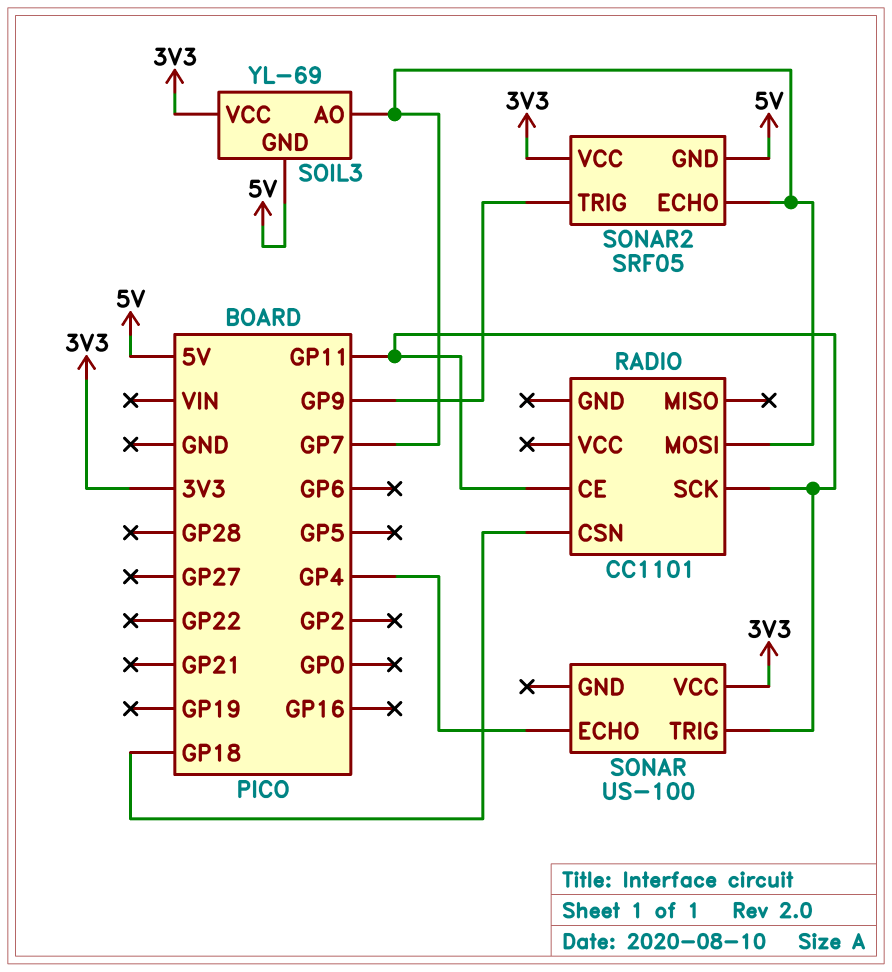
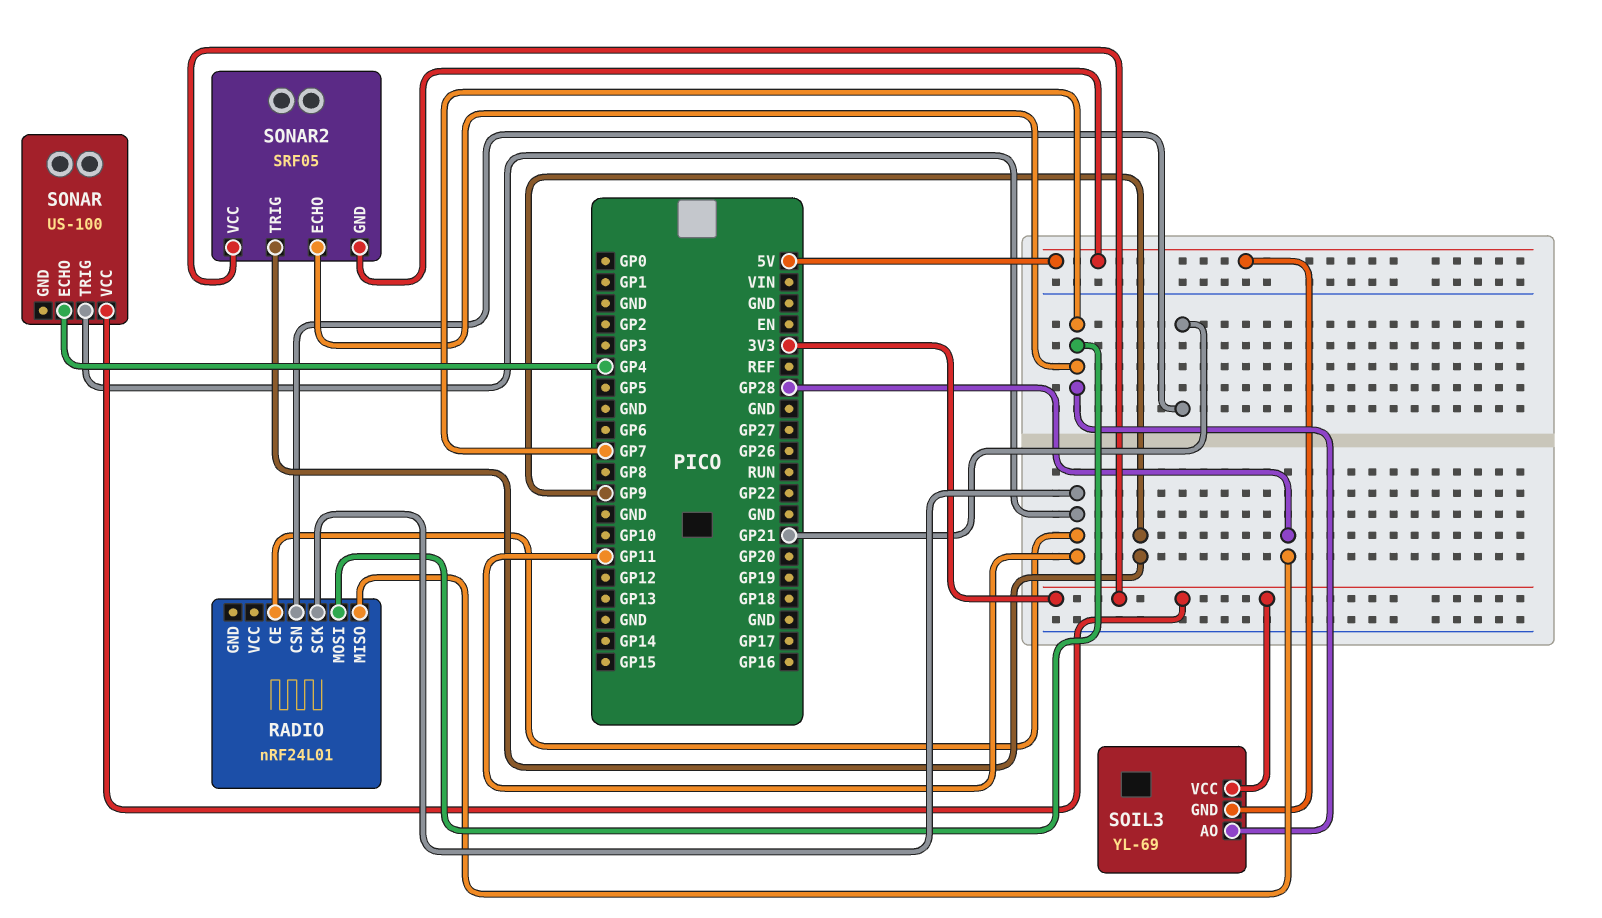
RADIO: CC1101 -> nRF24L01
RADIO pin CSN: GP18 -> GP21
RADIO pin MISO: none -> GP28

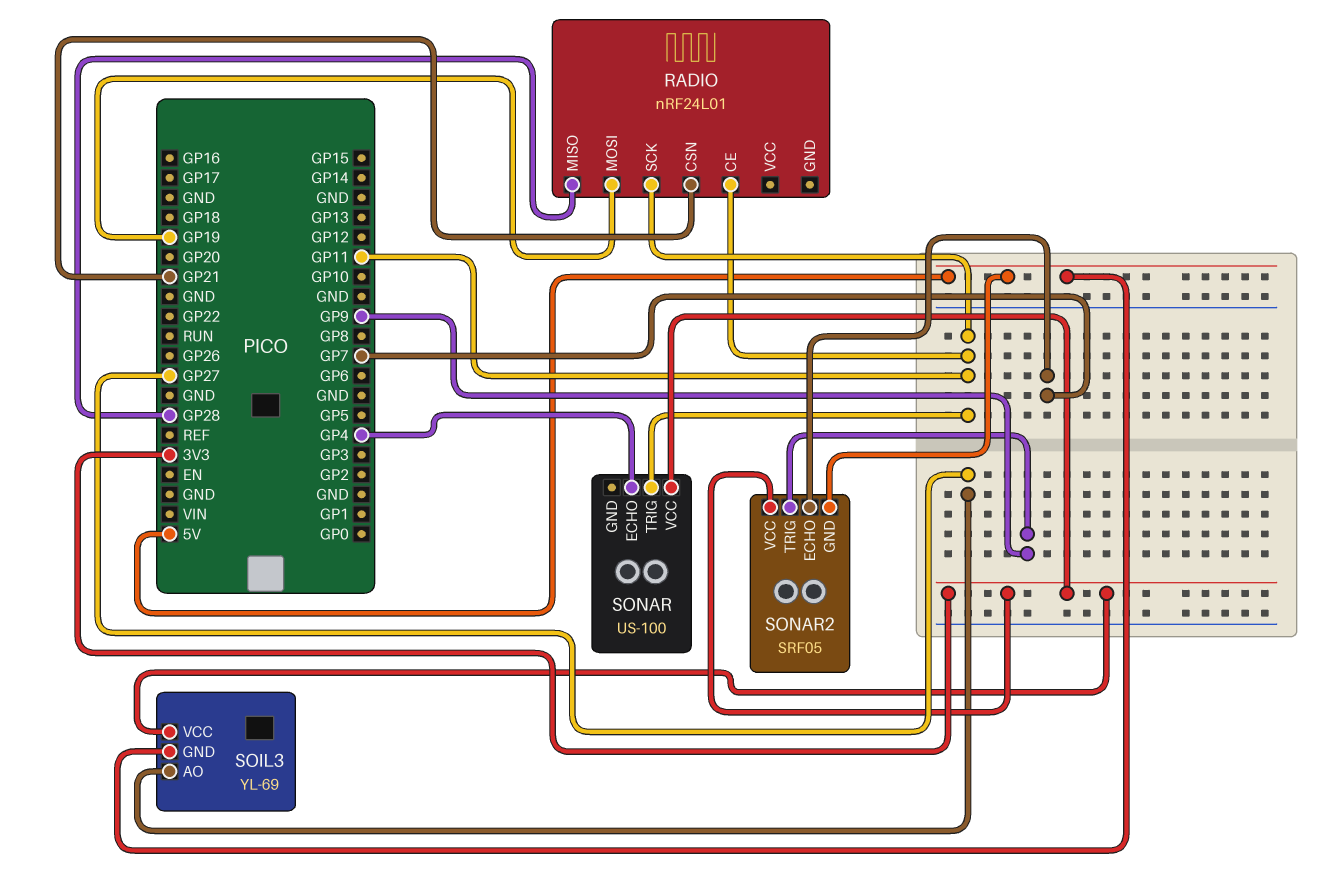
RADIO pin MOSI: GP7 -> GP19
SOIL3 pin AO: GP7 -> GP27

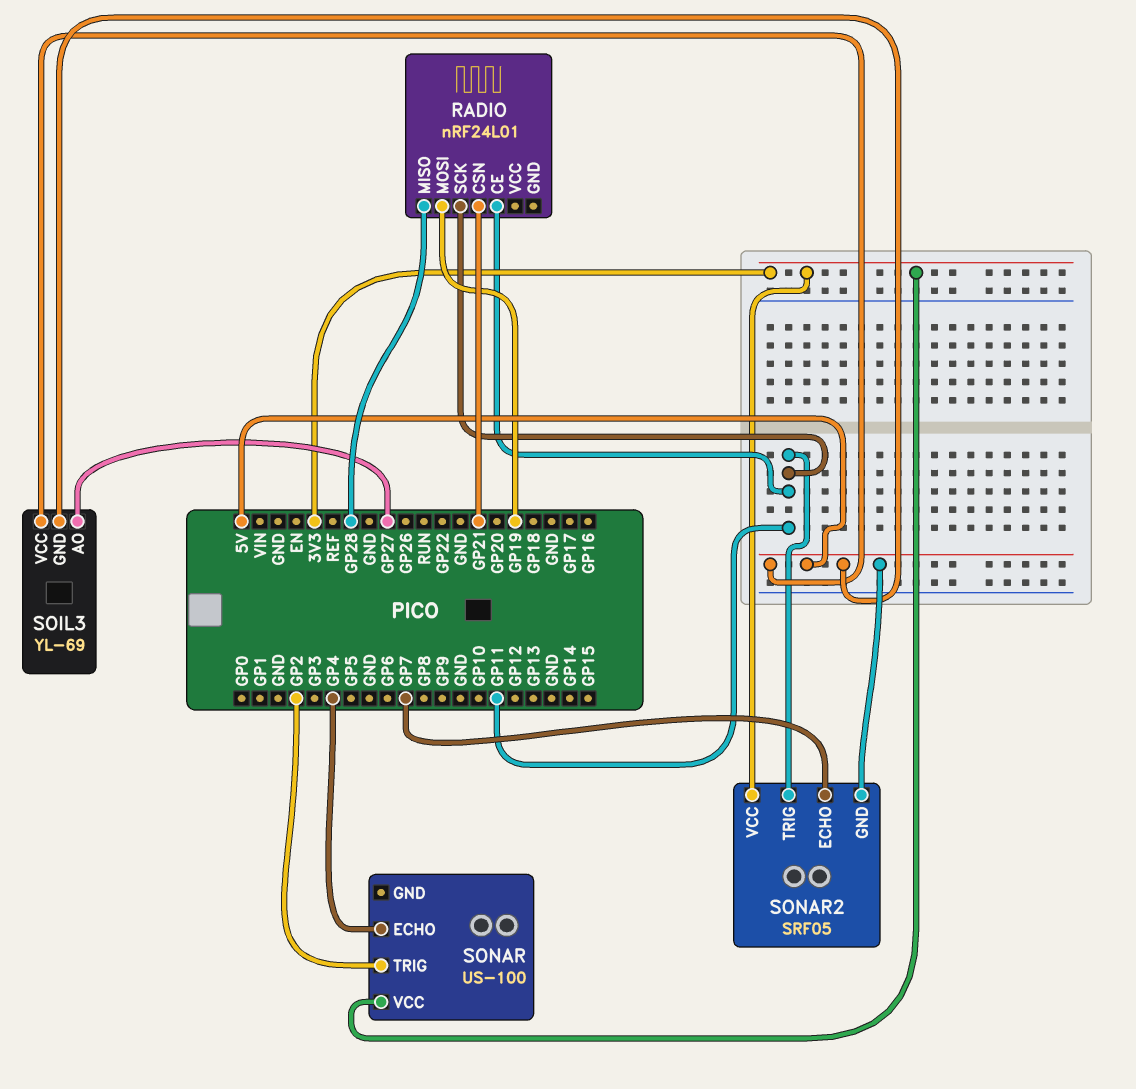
SOIL3 pin VCC: 3V3 -> 5V
SONAR pin TRIG: GP11 -> GP2
SONAR2 pin TRIG: GP9 -> GP11

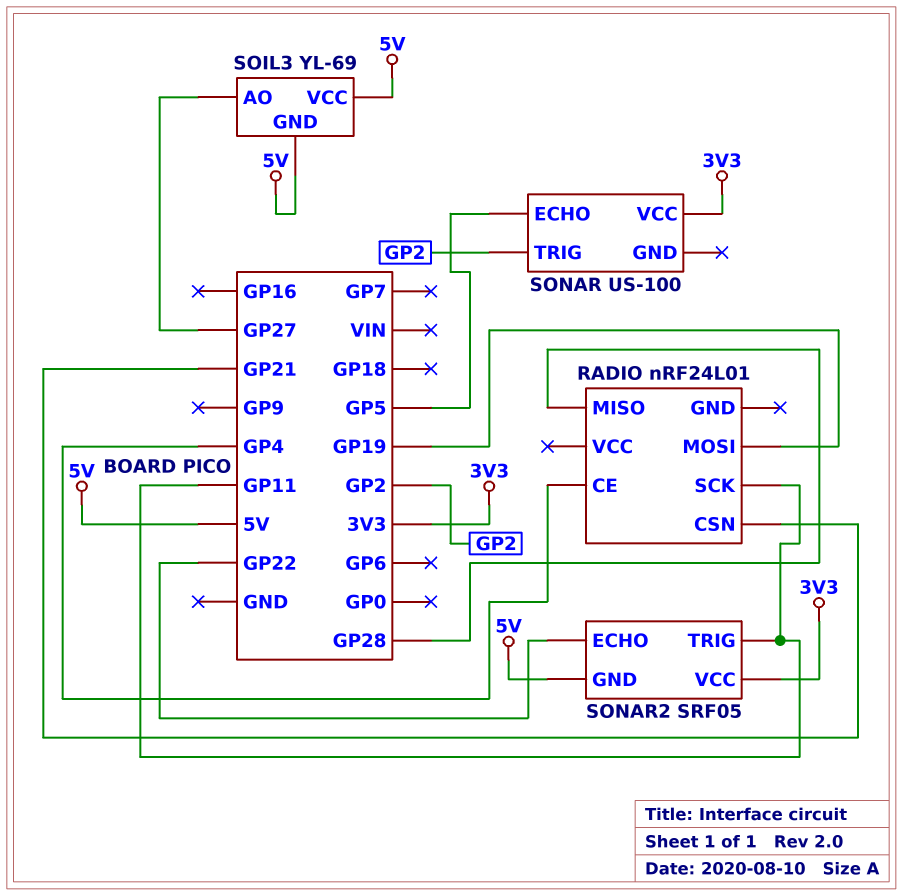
RADIO pin CE: GP11 -> GP4
SONAR pin ECHO: GP4 -> GP5
SONAR2 pin ECHO: GP7 -> GP22

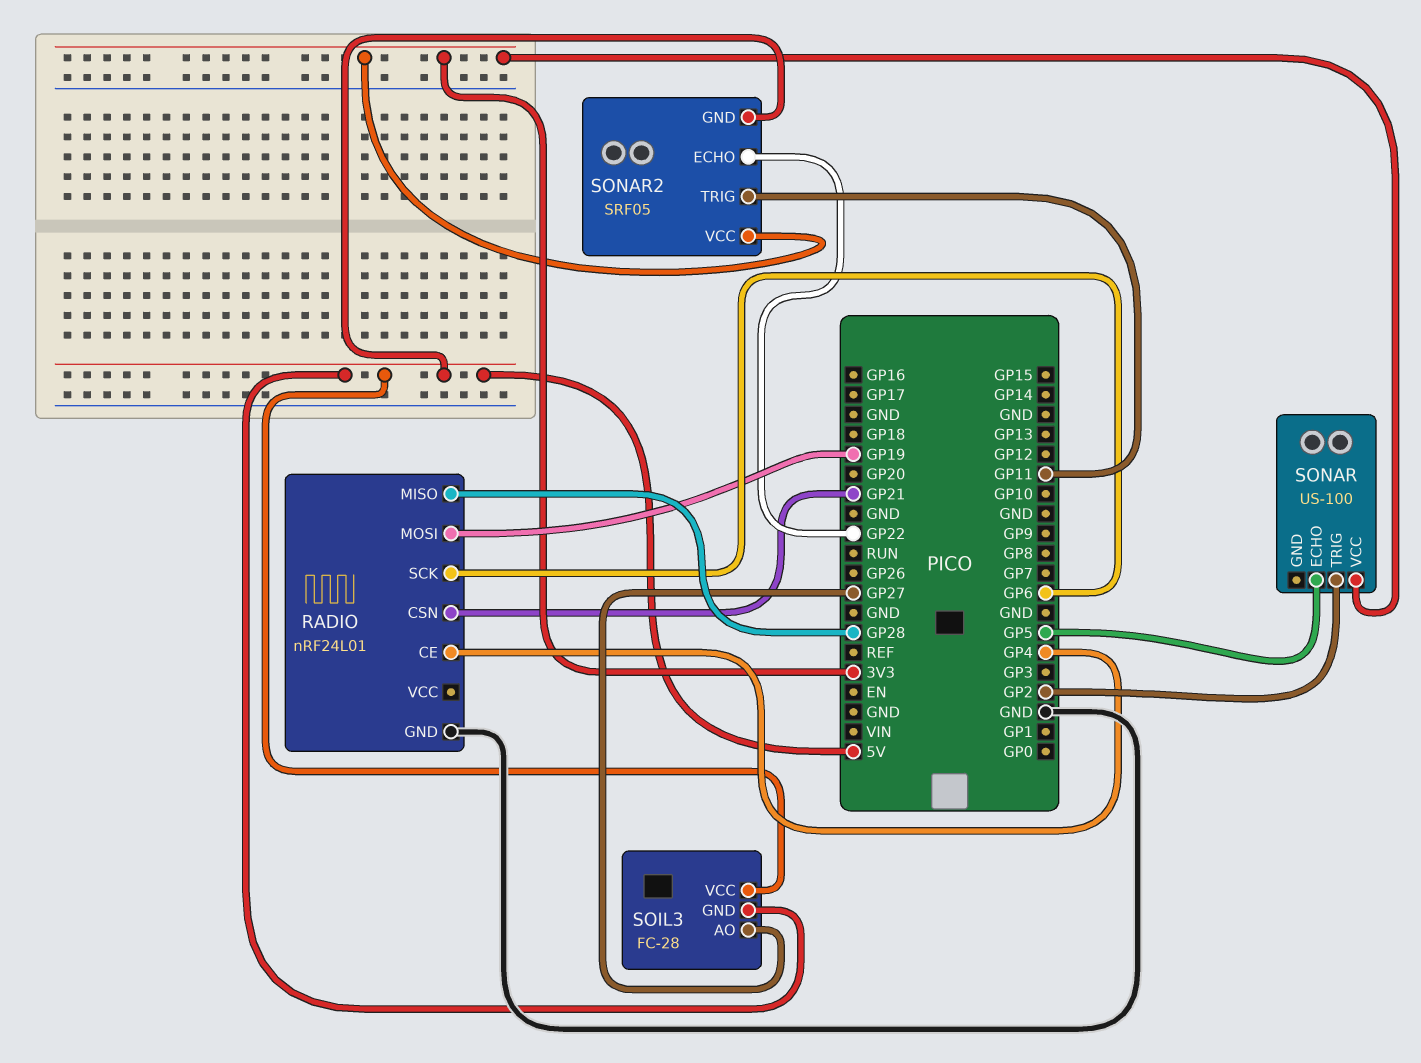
RADIO pin GND: none -> GND
RADIO pin SCK: GP11 -> GP6
SOIL3: YL-69 -> FC-28

